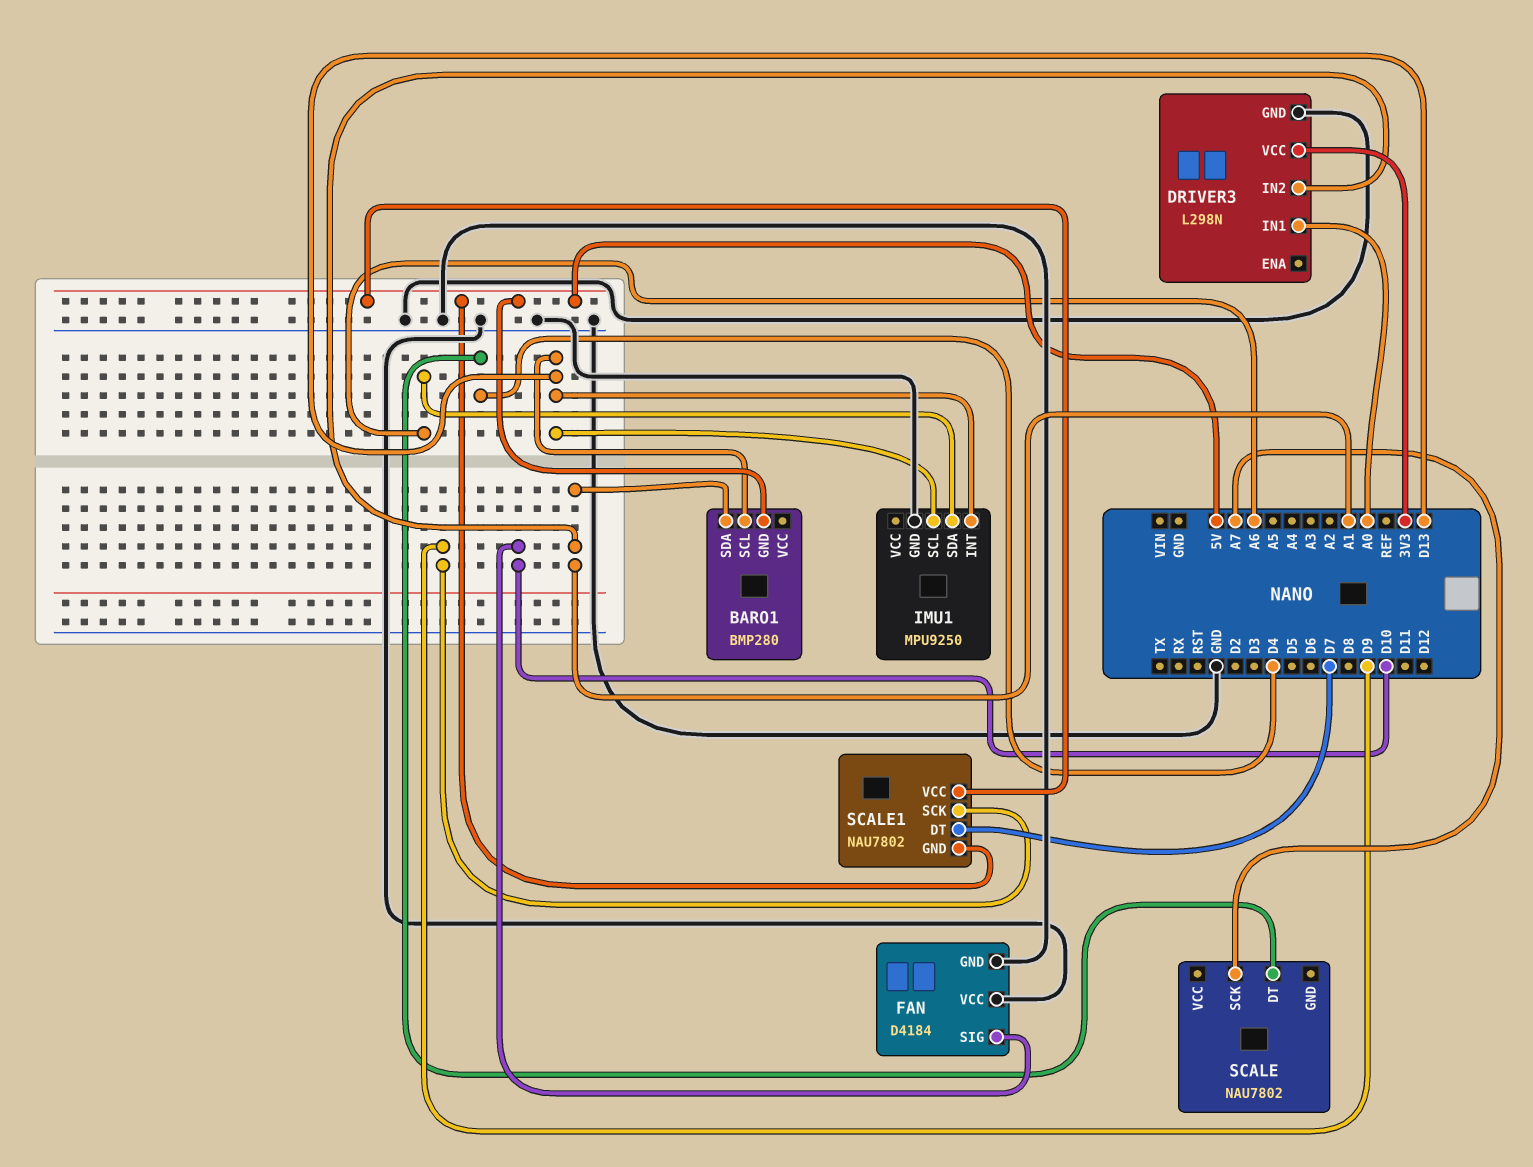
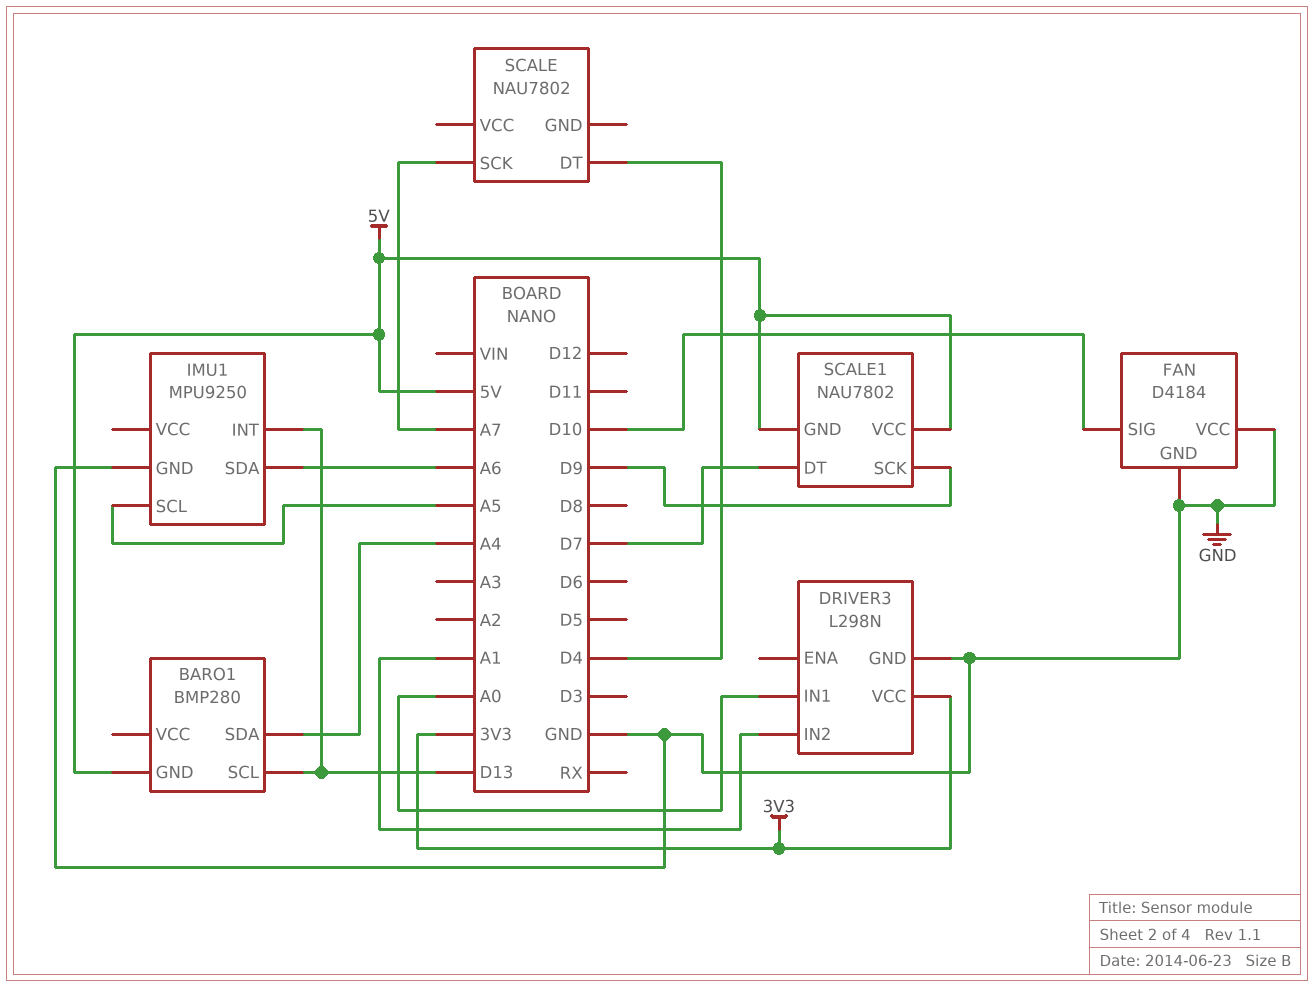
BARO1 pin SDA: A1 -> A4
IMU1 pin SCL: D13 -> A5

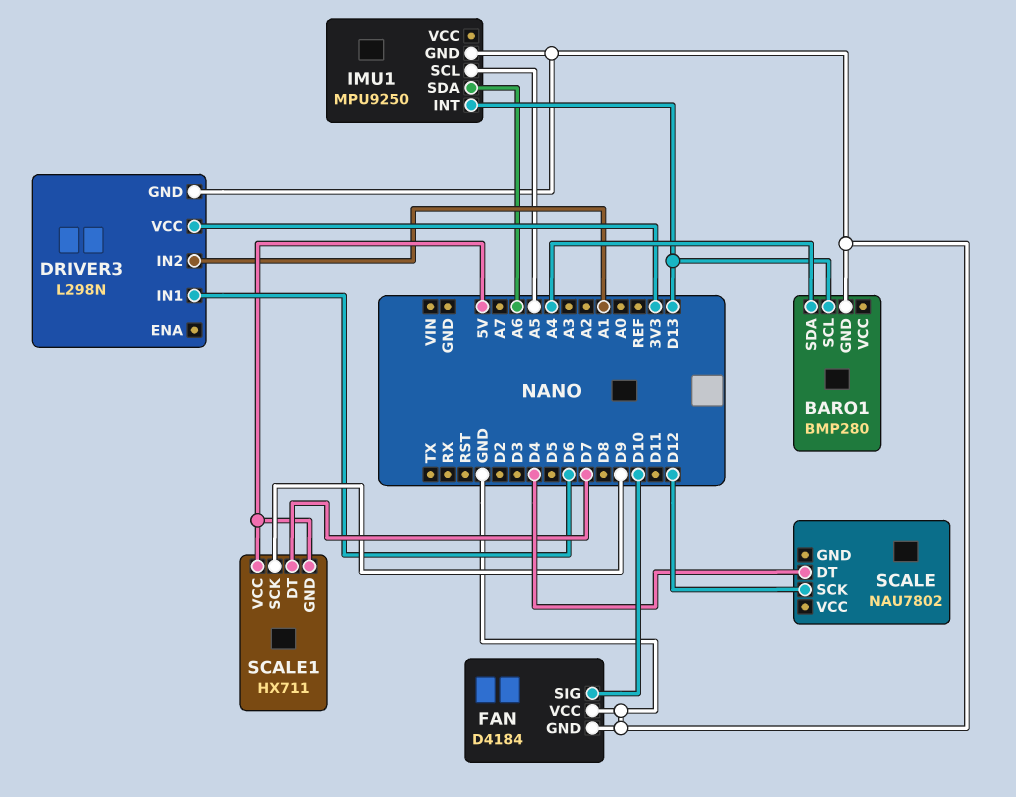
BARO1 pin GND: 5V -> GND
DRIVER3 pin IN1: A0 -> D6
SCALE pin SCK: A7 -> D12
SCALE1: NAU7802 -> HX711

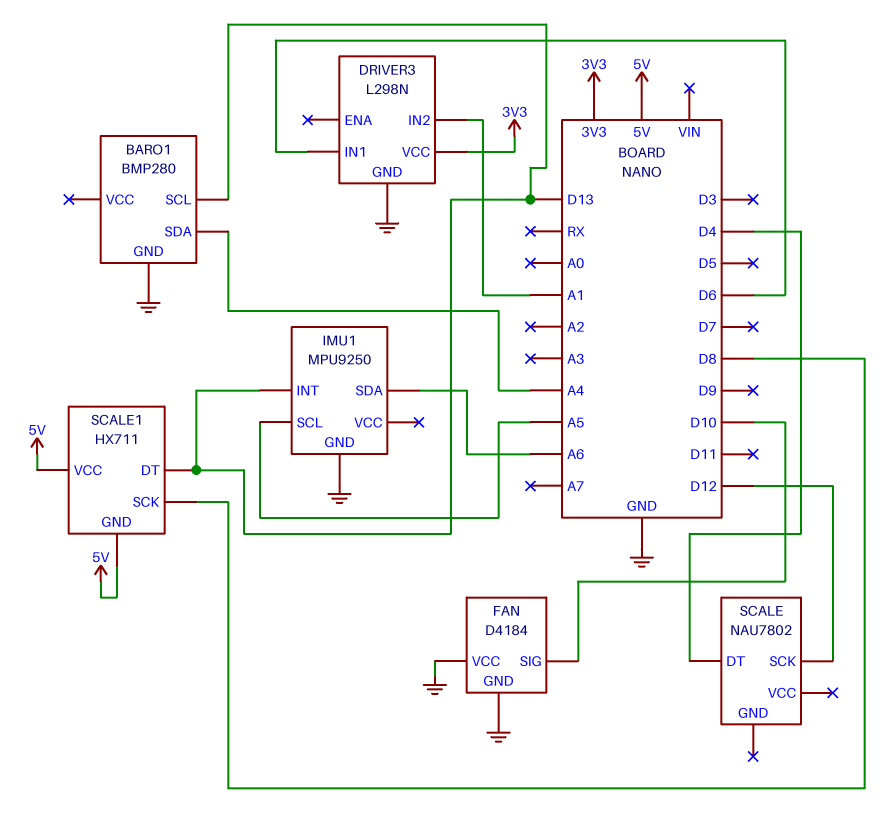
SCALE1 pin DT: D7 -> D13
SCALE1 pin SCK: D9 -> D8

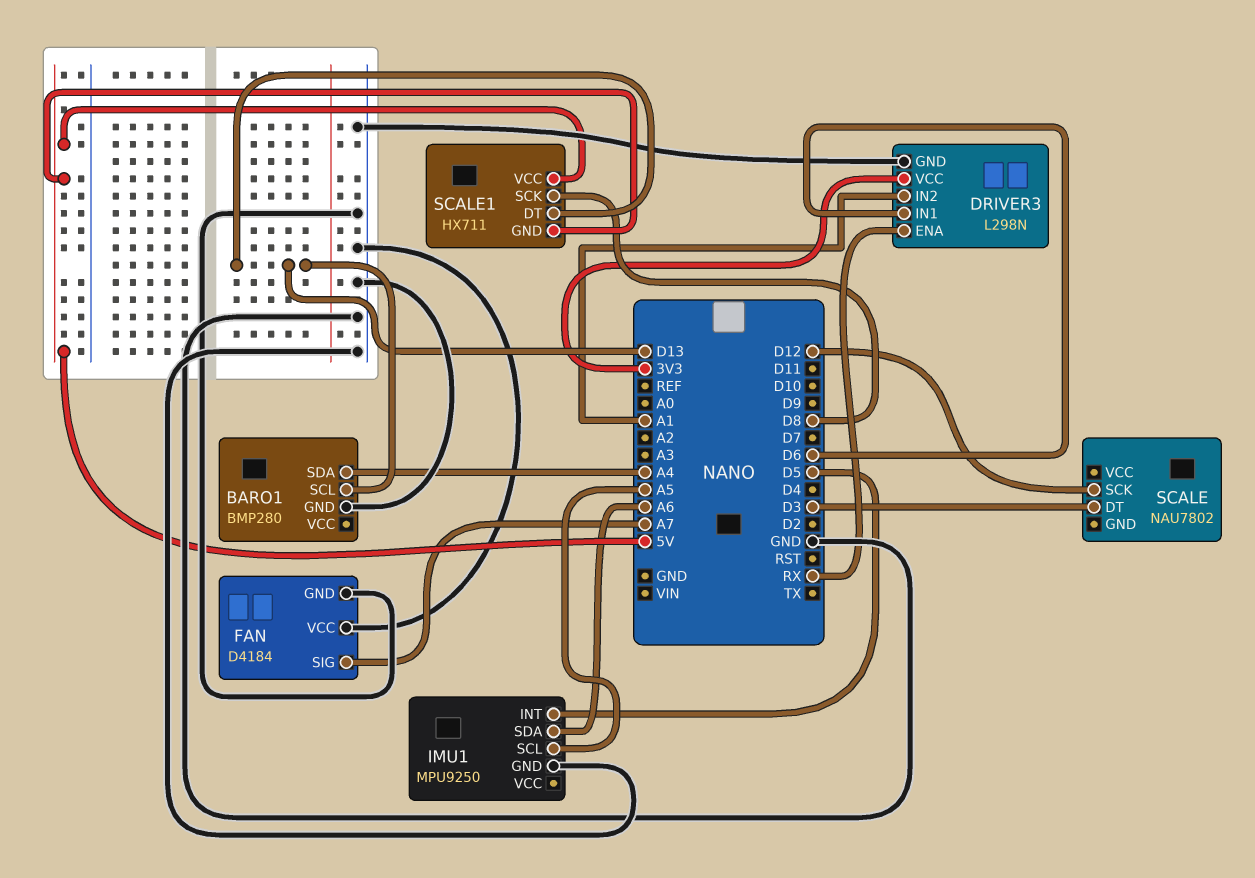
DRIVER3 pin ENA: none -> RX
FAN pin SIG: D10 -> A7
IMU1 pin INT: D13 -> D5
SCALE pin DT: D4 -> D3

